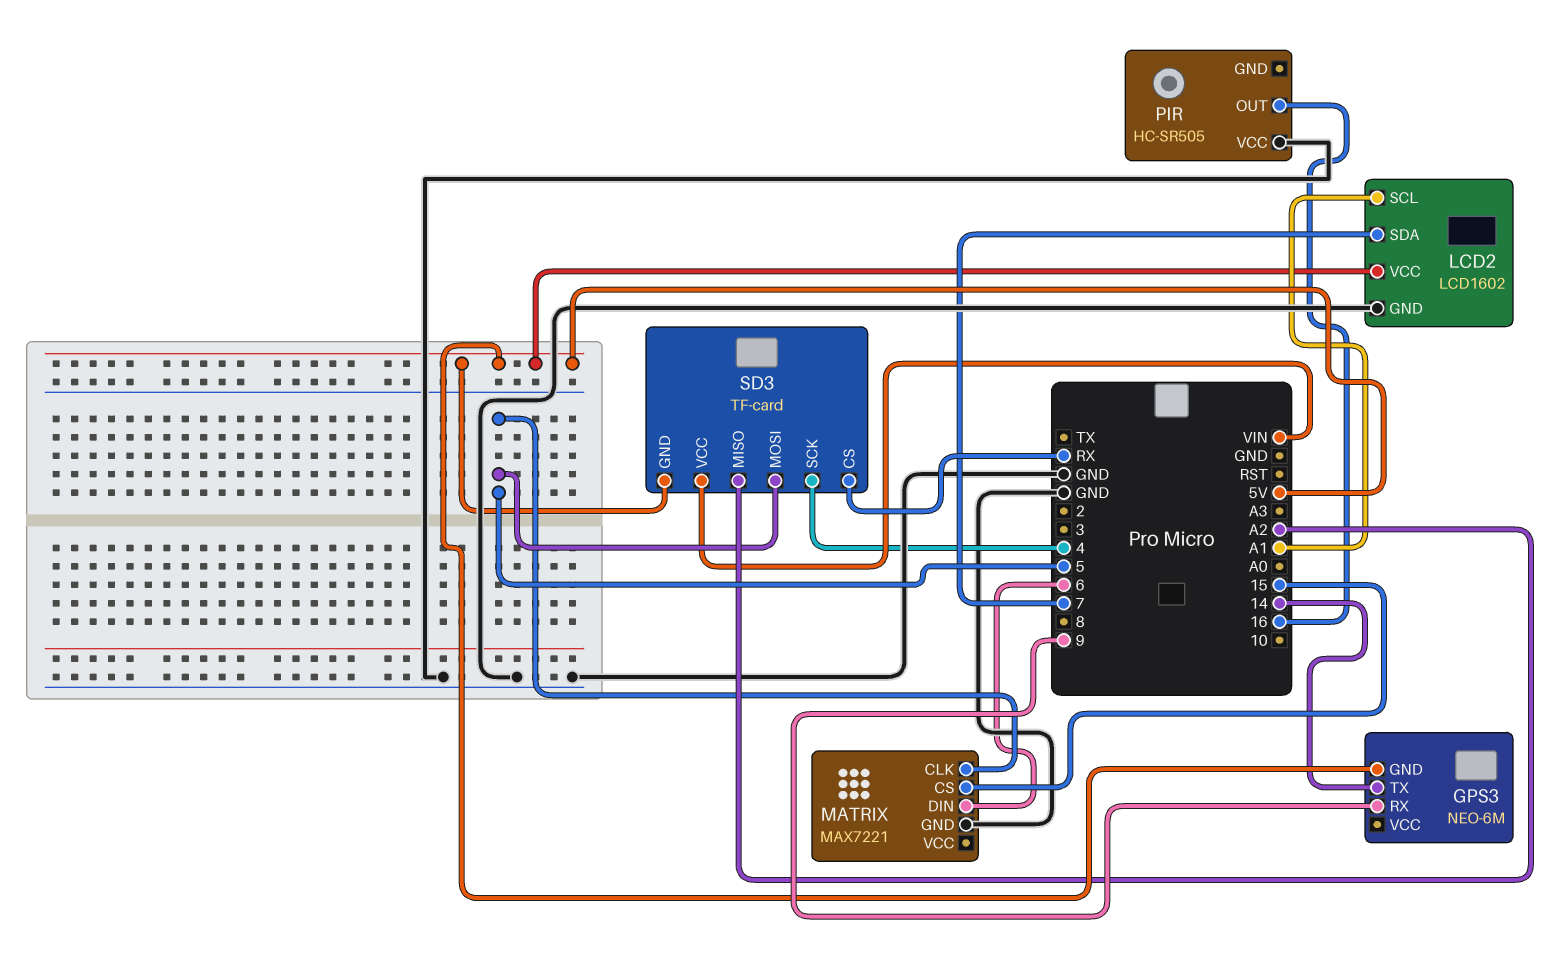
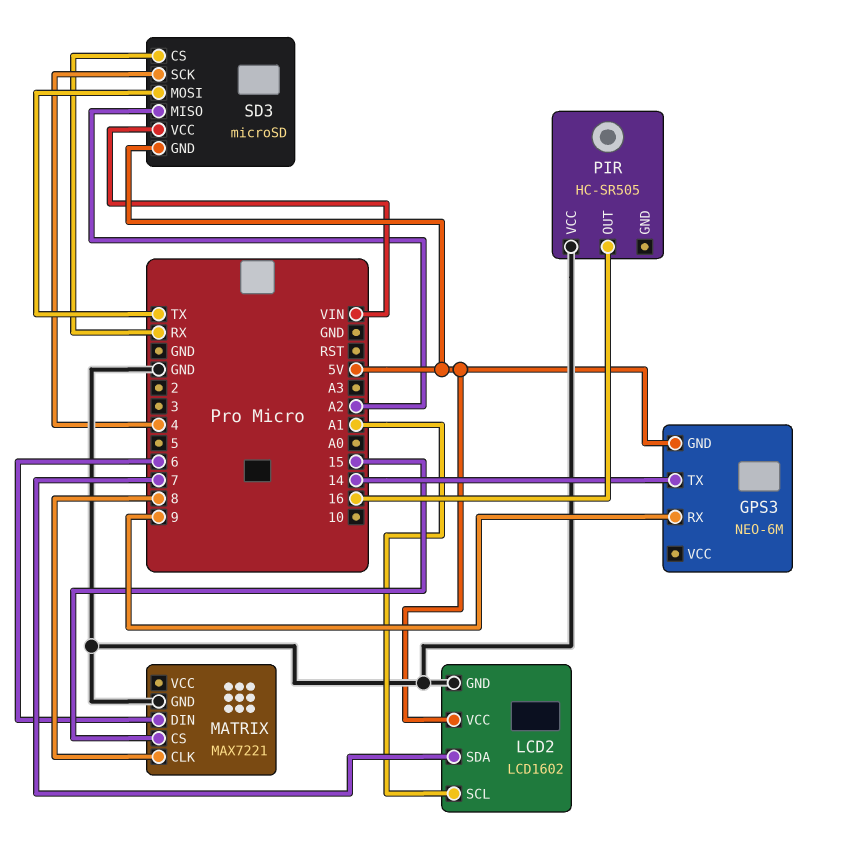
MATRIX pin CLK: 5 -> 8
SD3: TF-card -> microSD
SD3 pin MOSI: 5 -> TX

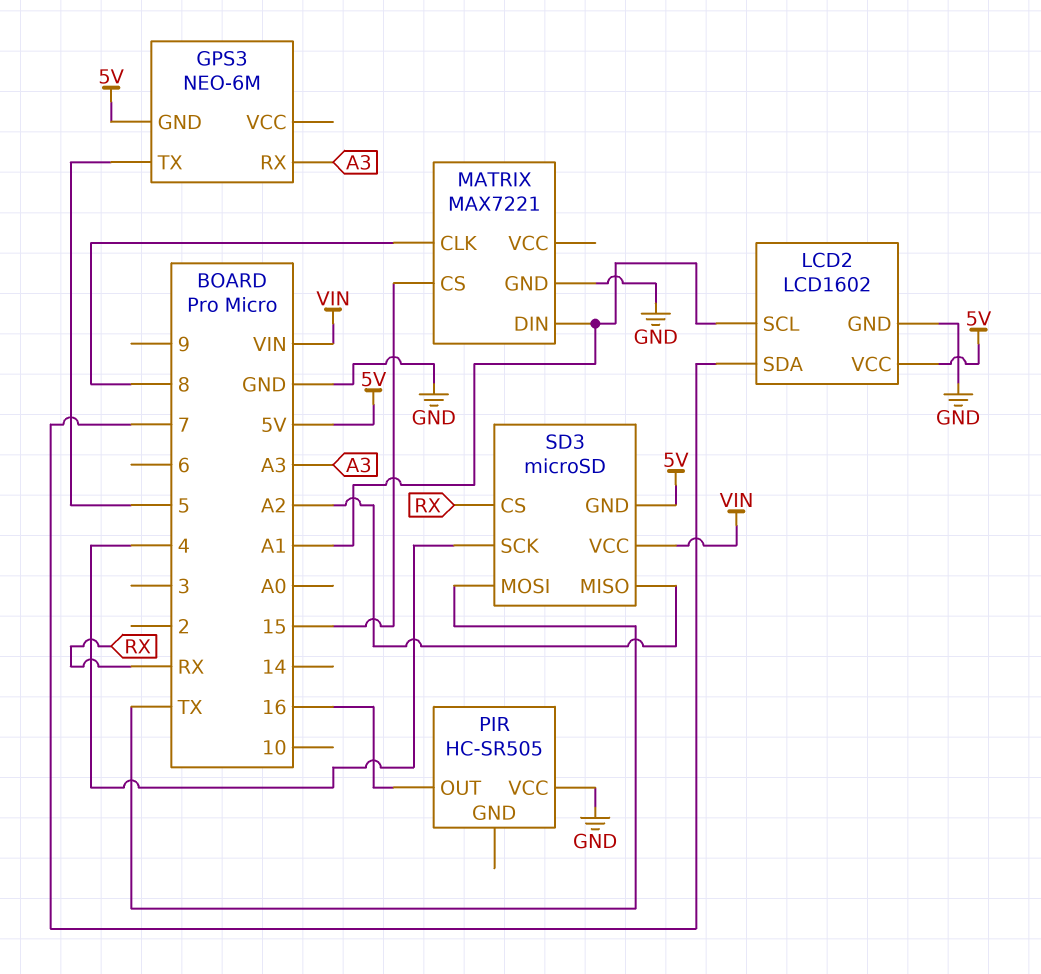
GPS3 pin RX: 9 -> A3
GPS3 pin TX: 14 -> 5
MATRIX pin DIN: 6 -> A1

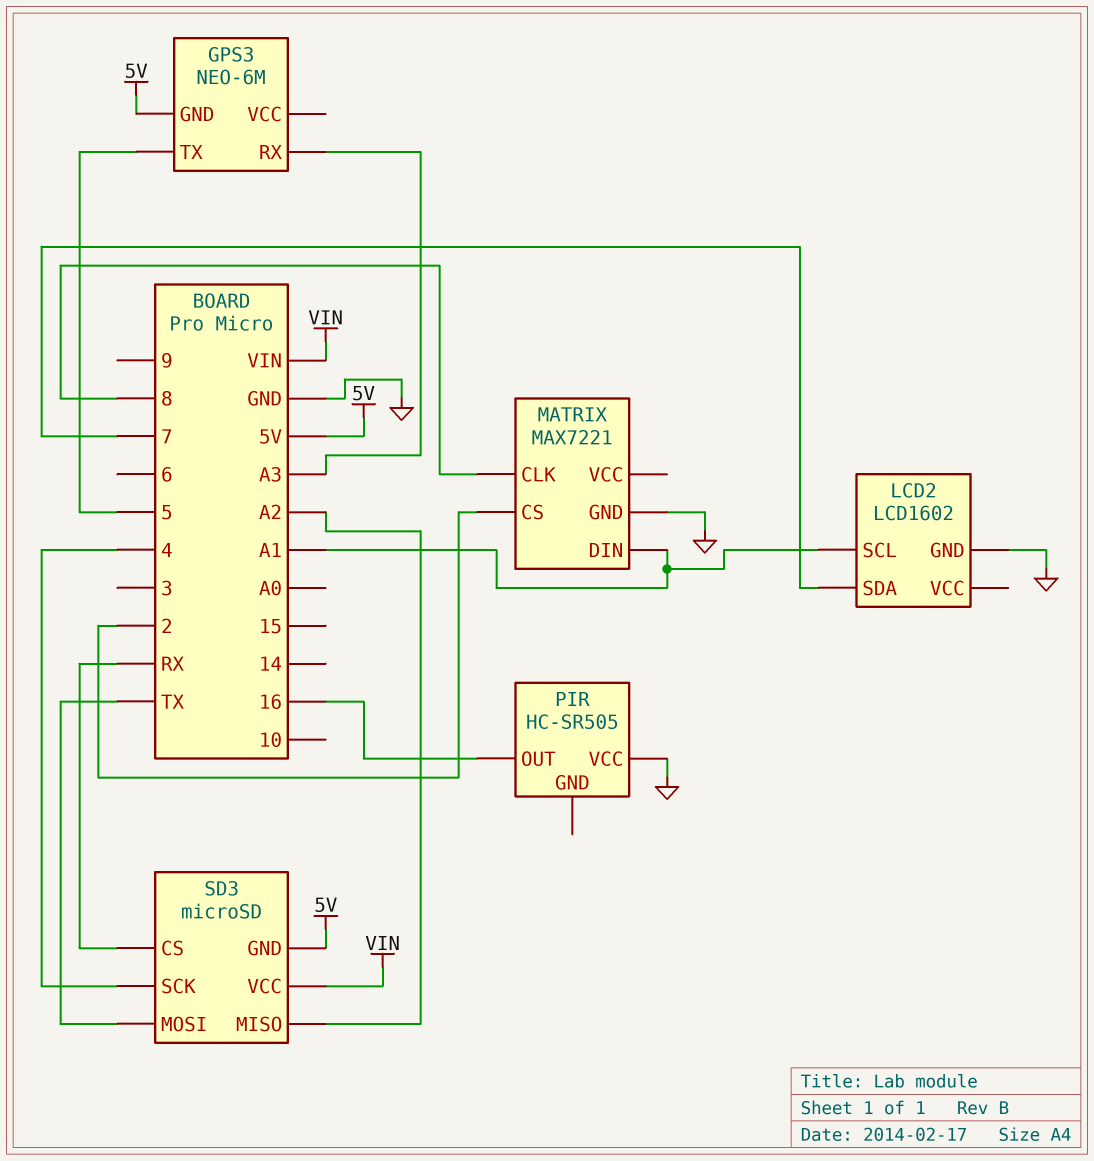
LCD2 pin VCC: 5V -> none
MATRIX pin CS: 15 -> 2

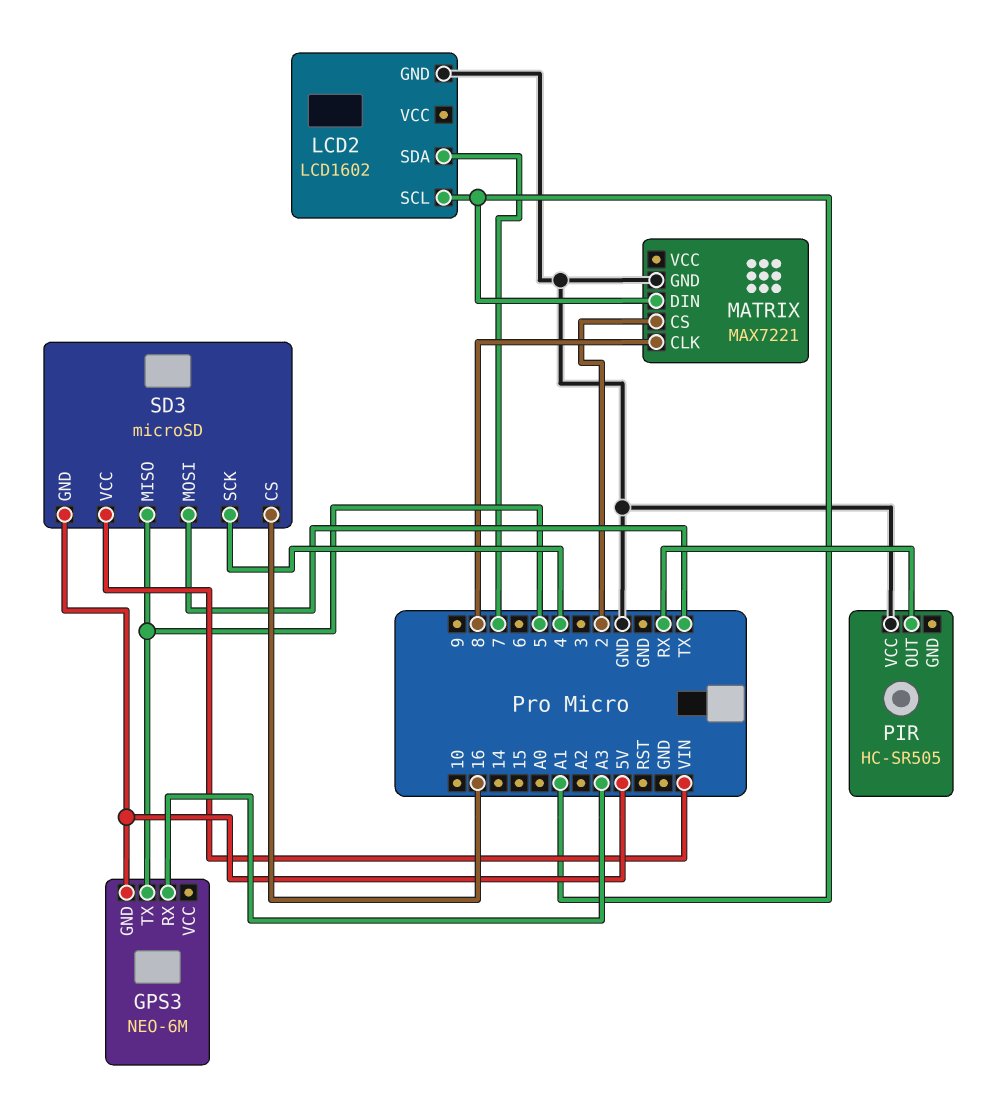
PIR pin OUT: 16 -> RX
SD3 pin CS: RX -> 16
SD3 pin MISO: A2 -> 5

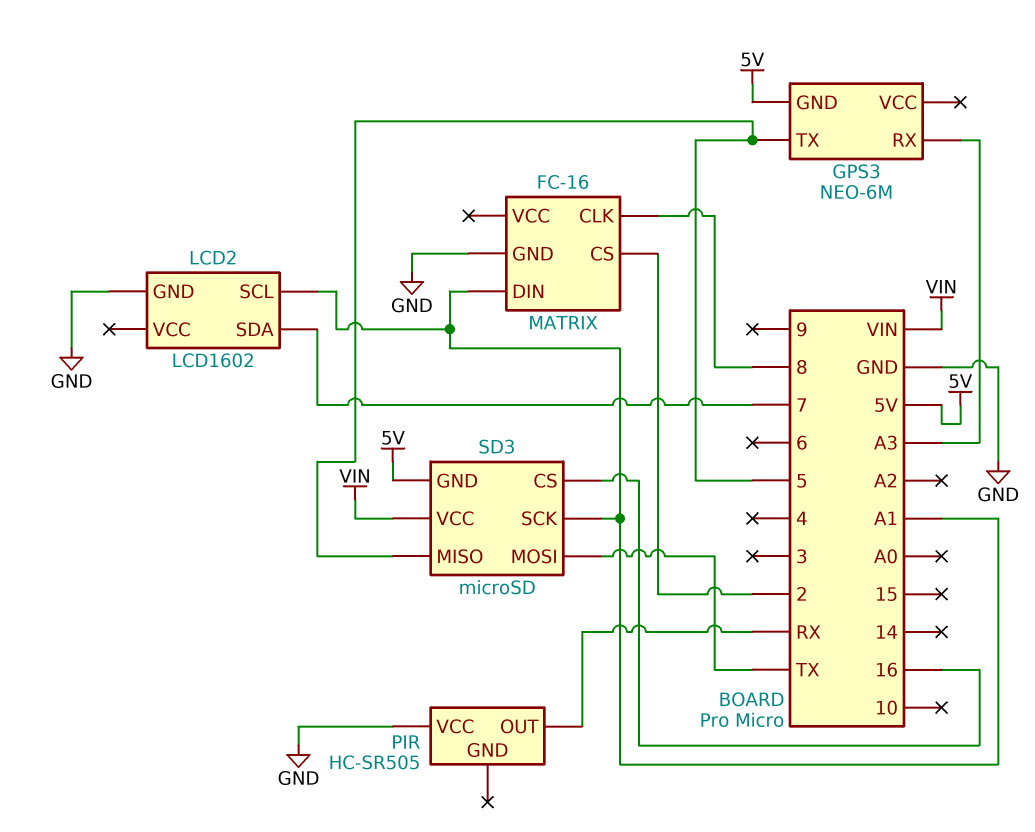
MATRIX: MAX7221 -> FC-16
SD3 pin SCK: 4 -> A1

